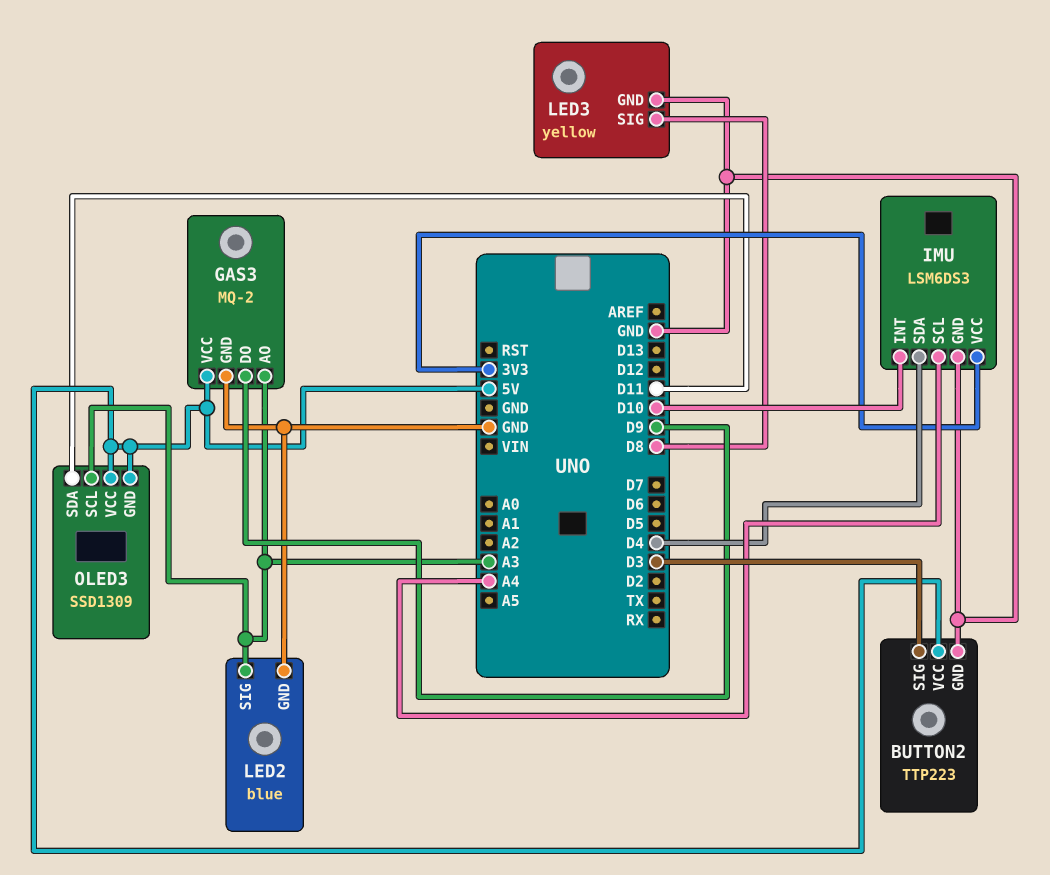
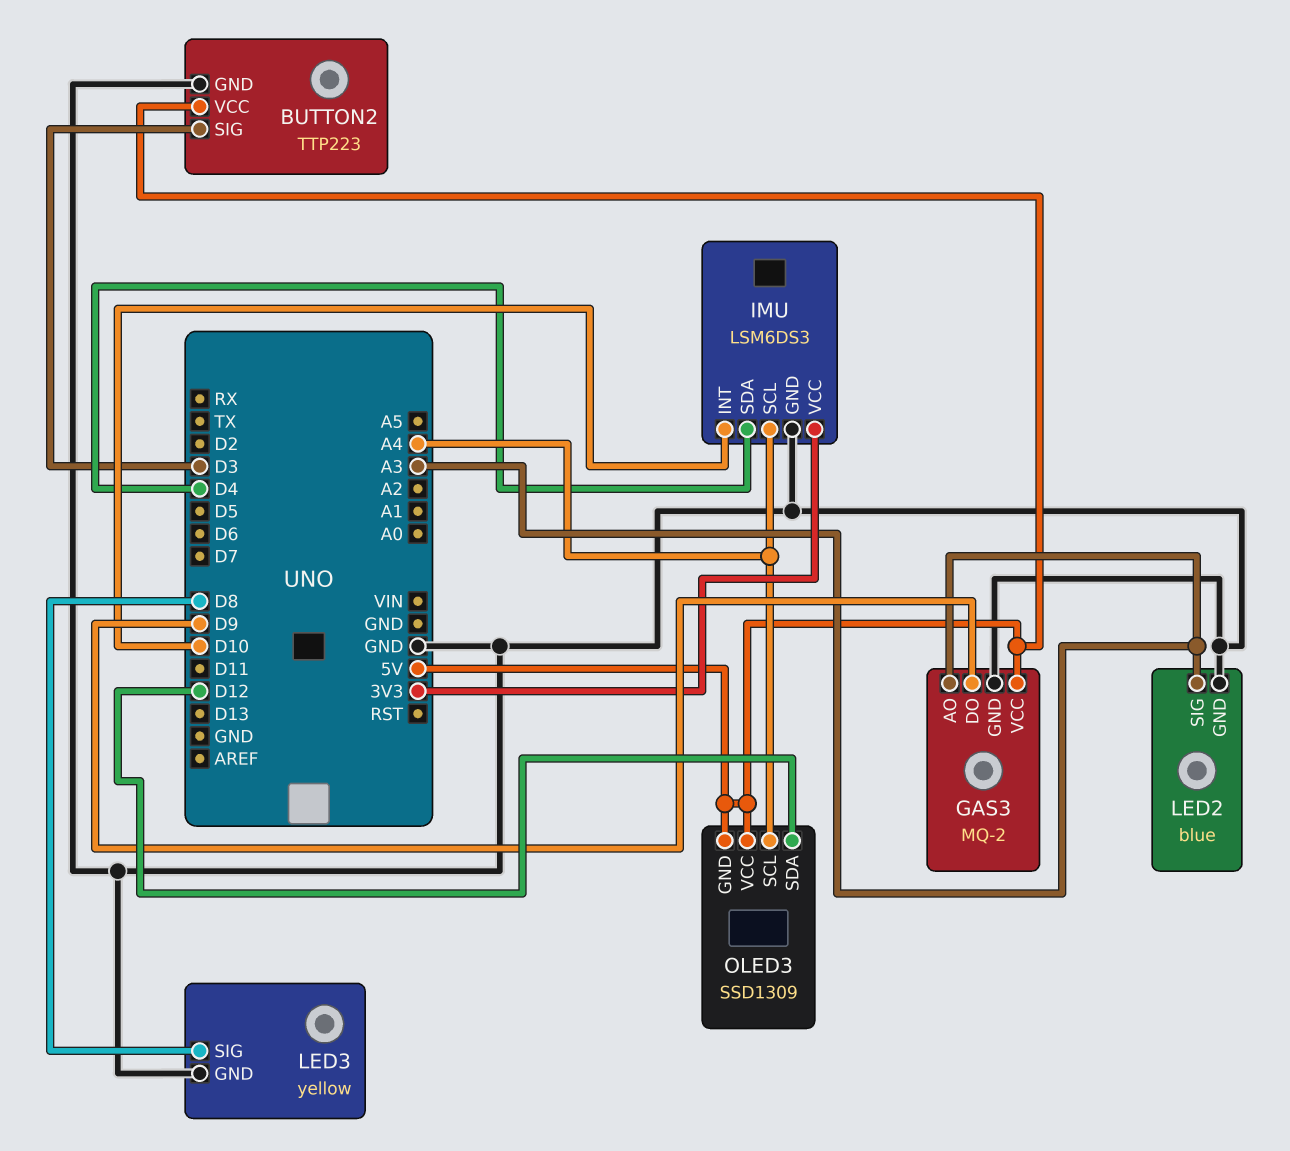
OLED3 pin SCL: A3 -> A4
OLED3 pin SDA: D11 -> D12

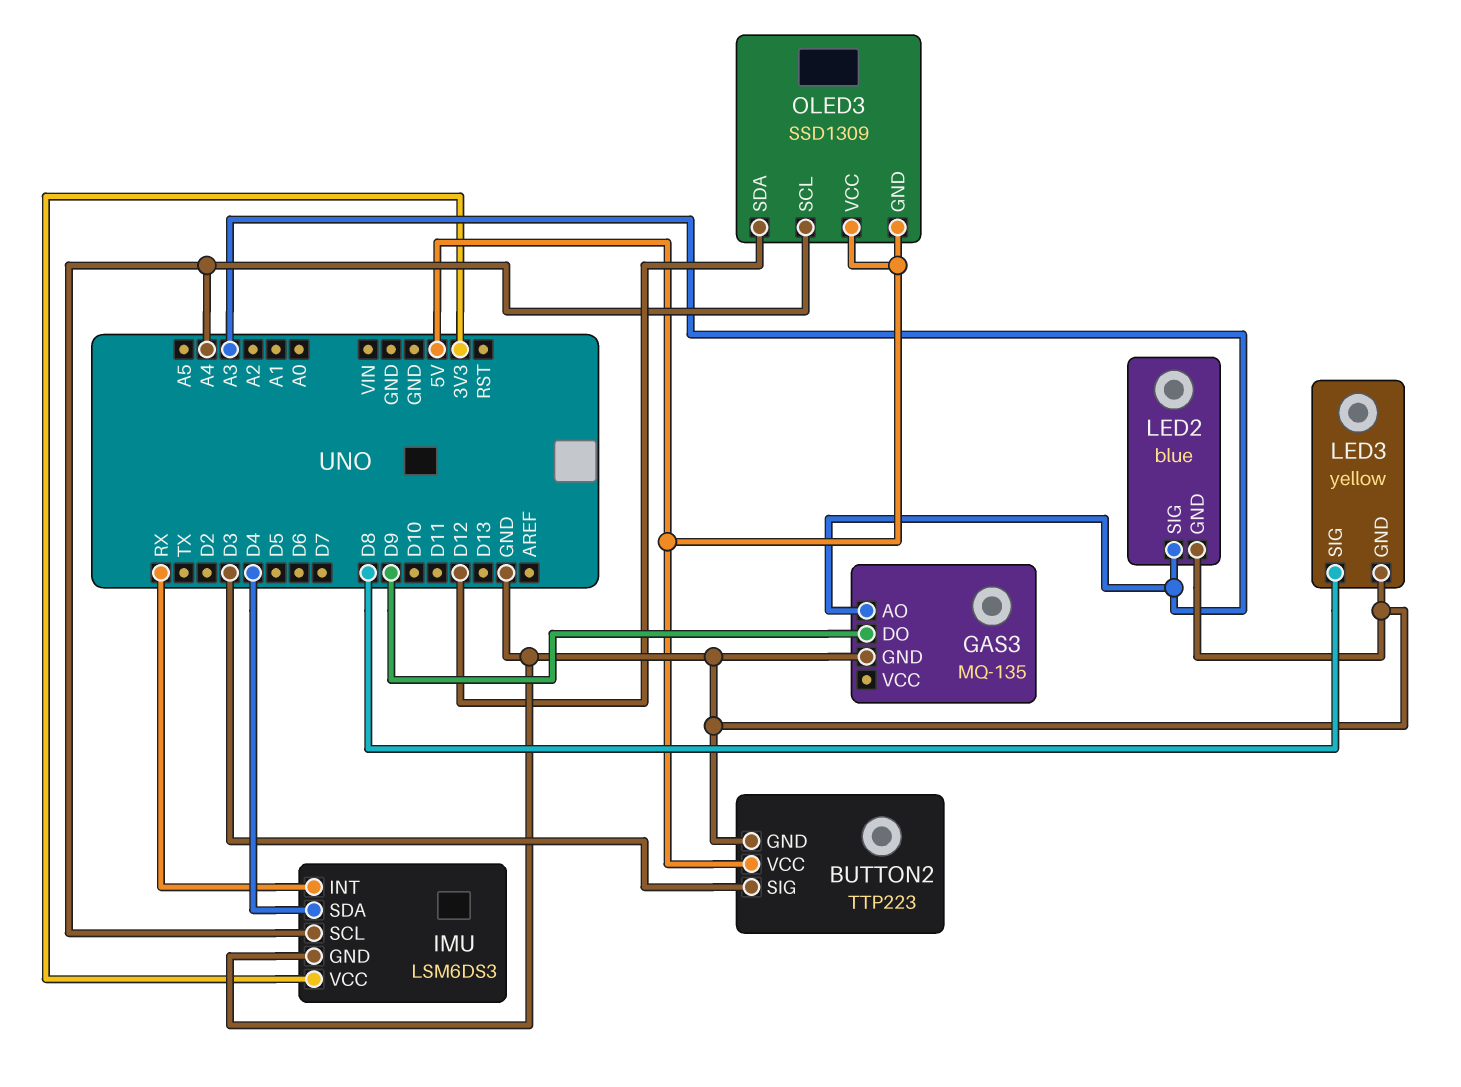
GAS3: MQ-2 -> MQ-135
GAS3 pin VCC: 5V -> none
IMU pin INT: D10 -> RX

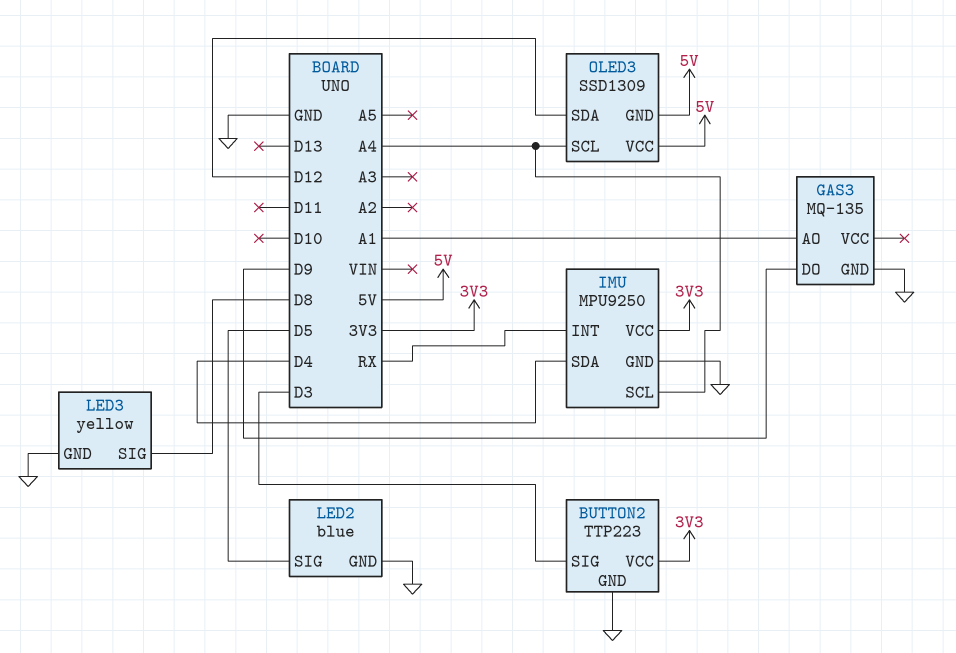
BUTTON2 pin VCC: 5V -> 3V3
GAS3 pin AO: A3 -> A1
IMU: LSM6DS3 -> MPU9250
LED2 pin SIG: A3 -> D5

